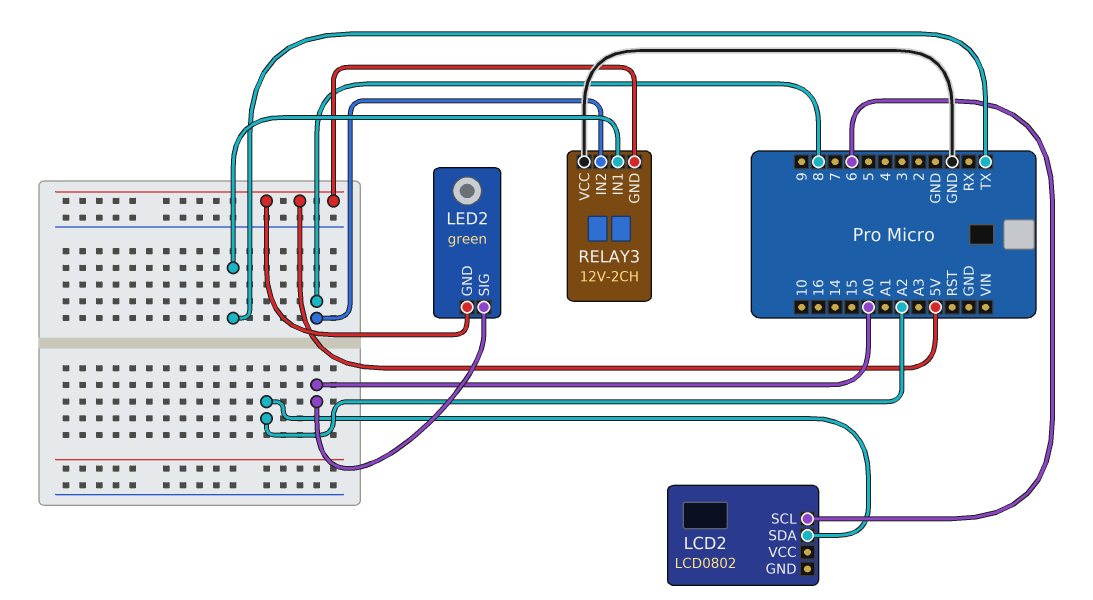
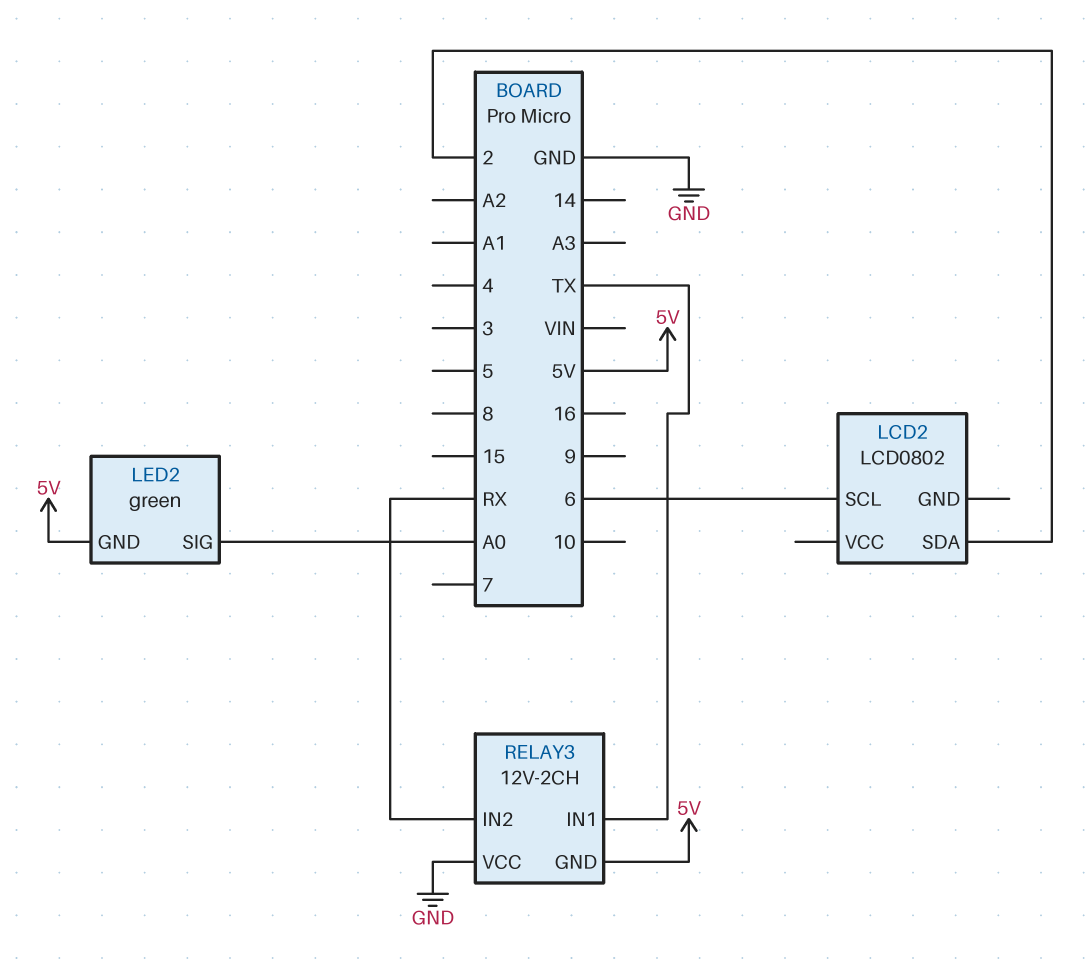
LCD2 pin SDA: A2 -> 2
RELAY3 pin IN2: 8 -> RX

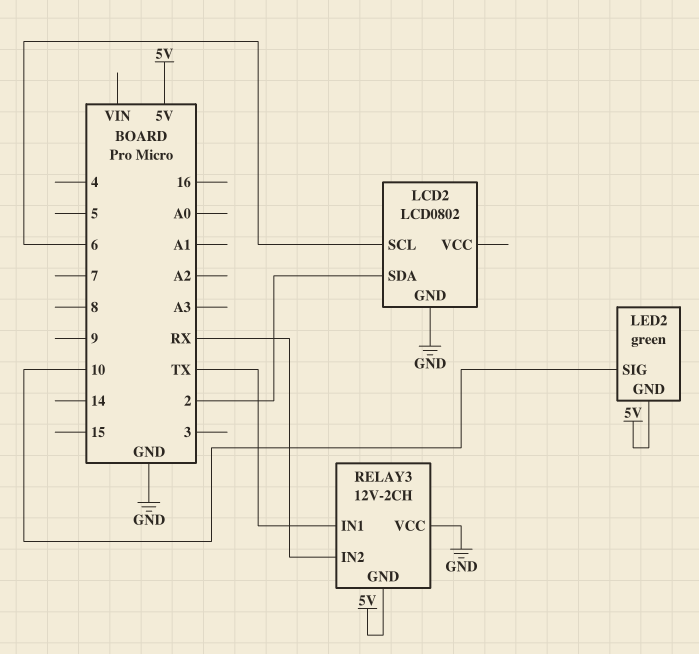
LCD2 pin GND: none -> GND
LED2 pin SIG: A0 -> 10

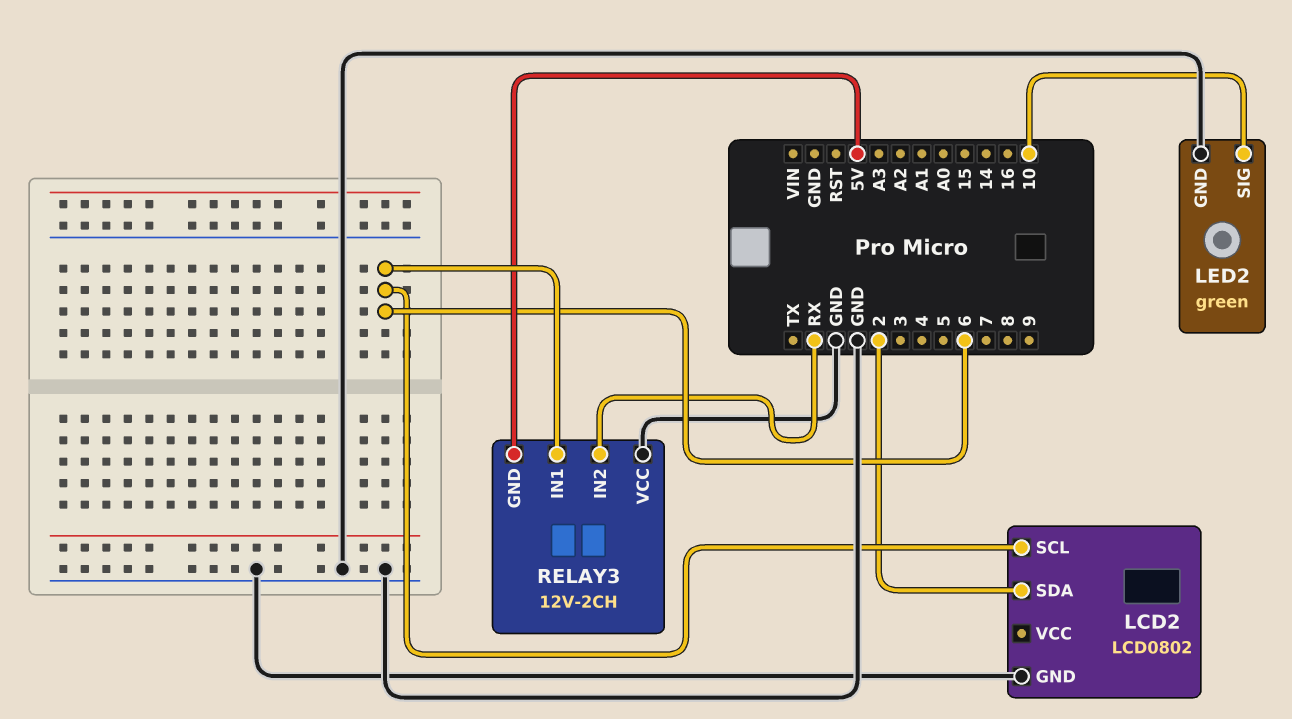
LED2 pin GND: 5V -> GND
RELAY3 pin IN1: TX -> 6

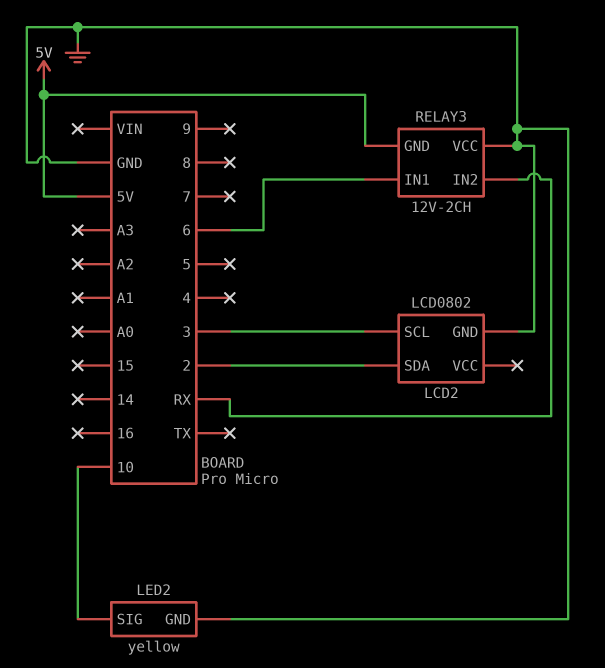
LCD2 pin SCL: 6 -> 3
LED2: green -> yellow

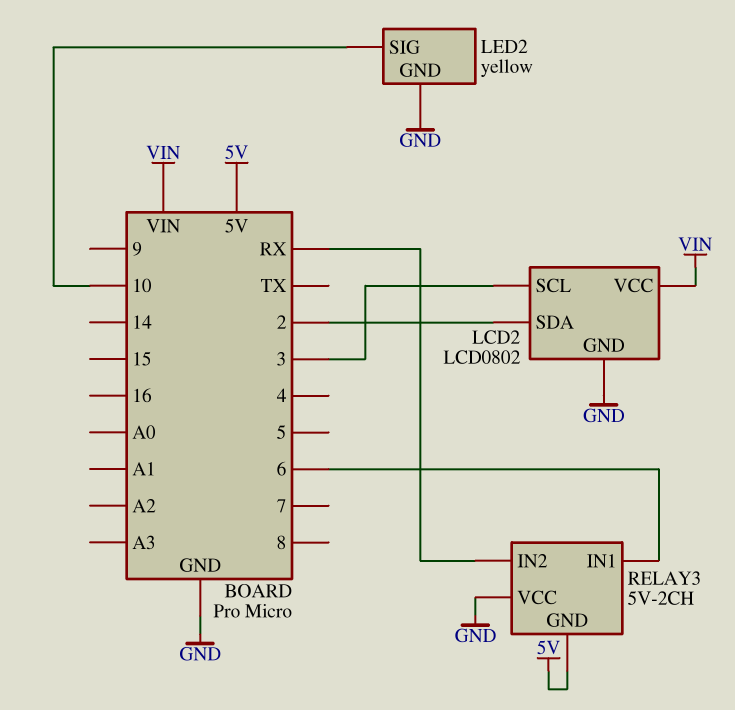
LCD2 pin VCC: none -> VIN
RELAY3: 12V-2CH -> 5V-2CH

